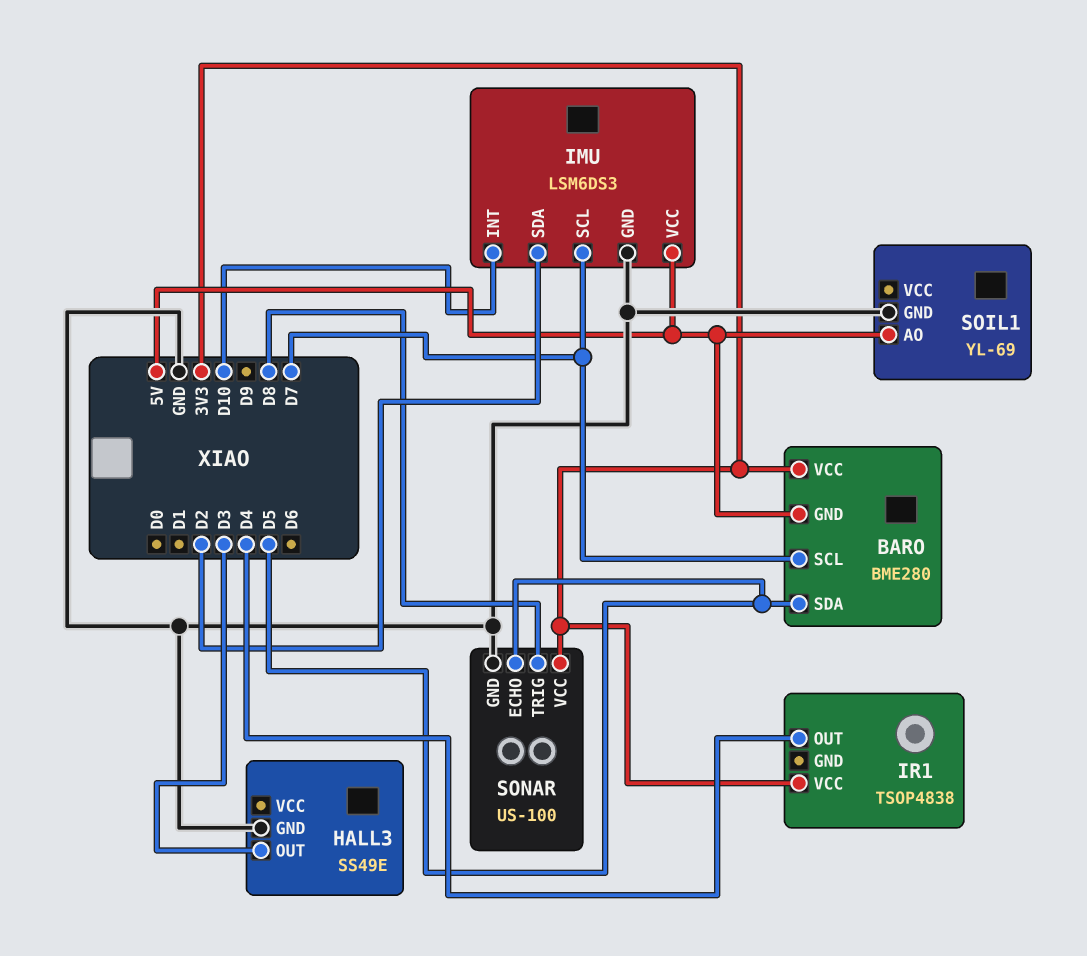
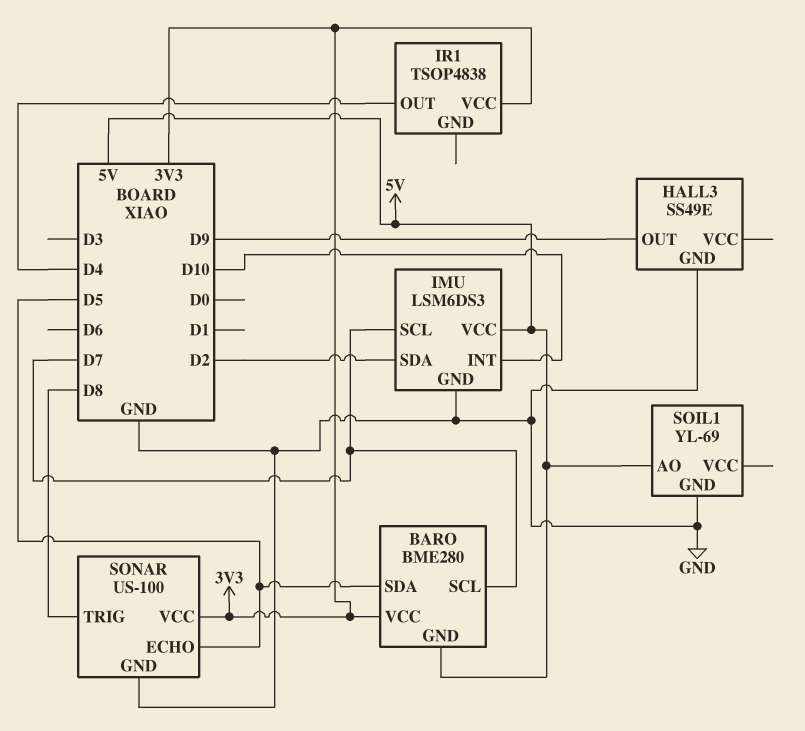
HALL3 pin OUT: D3 -> D9

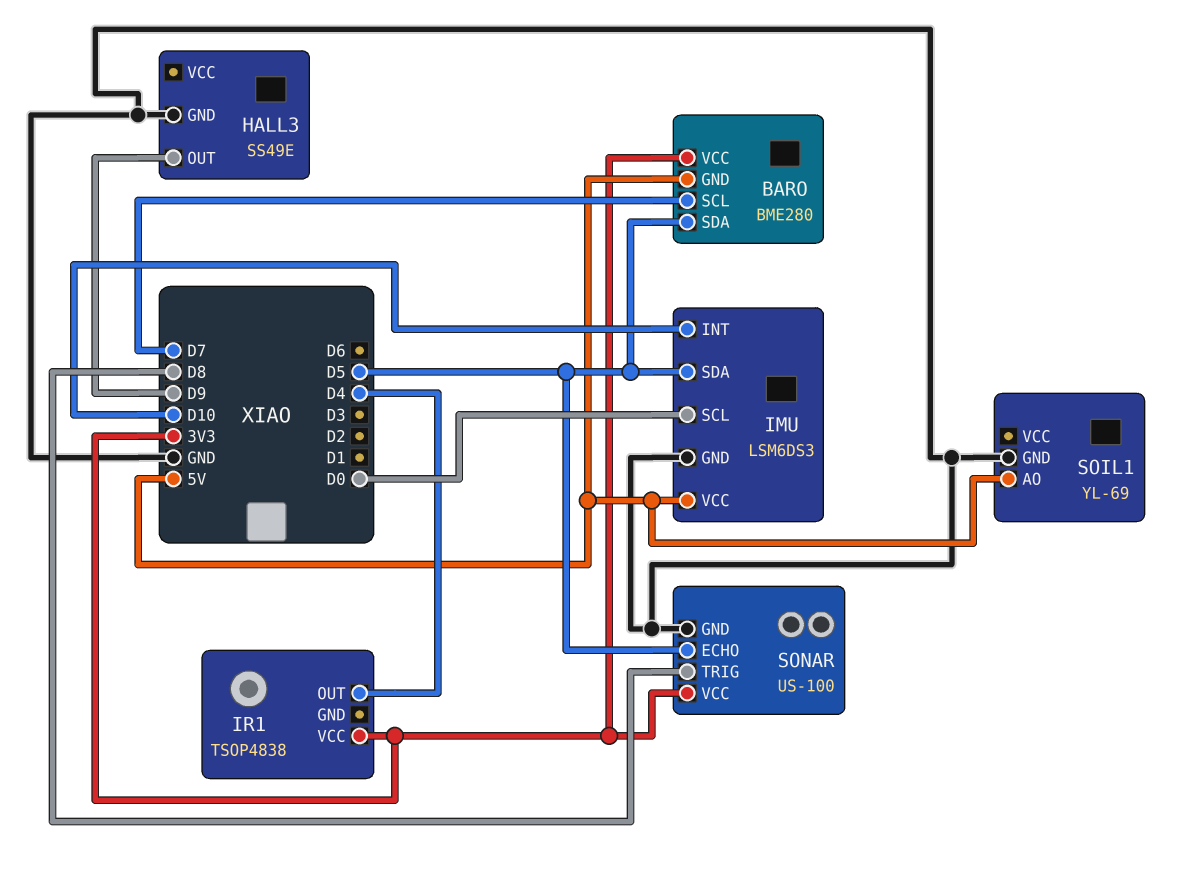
IMU pin SCL: D7 -> D0
IMU pin SDA: D2 -> D5

